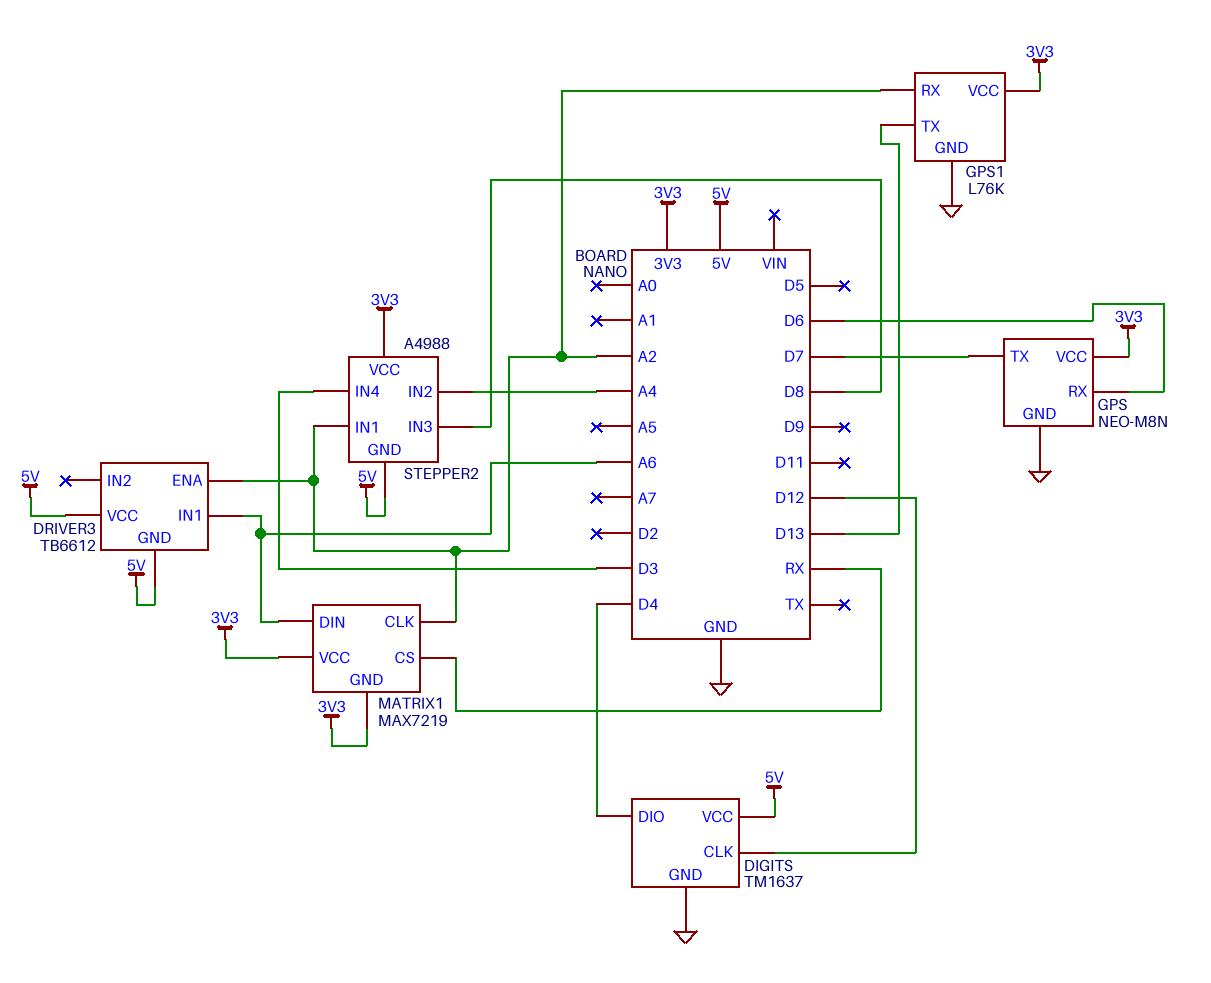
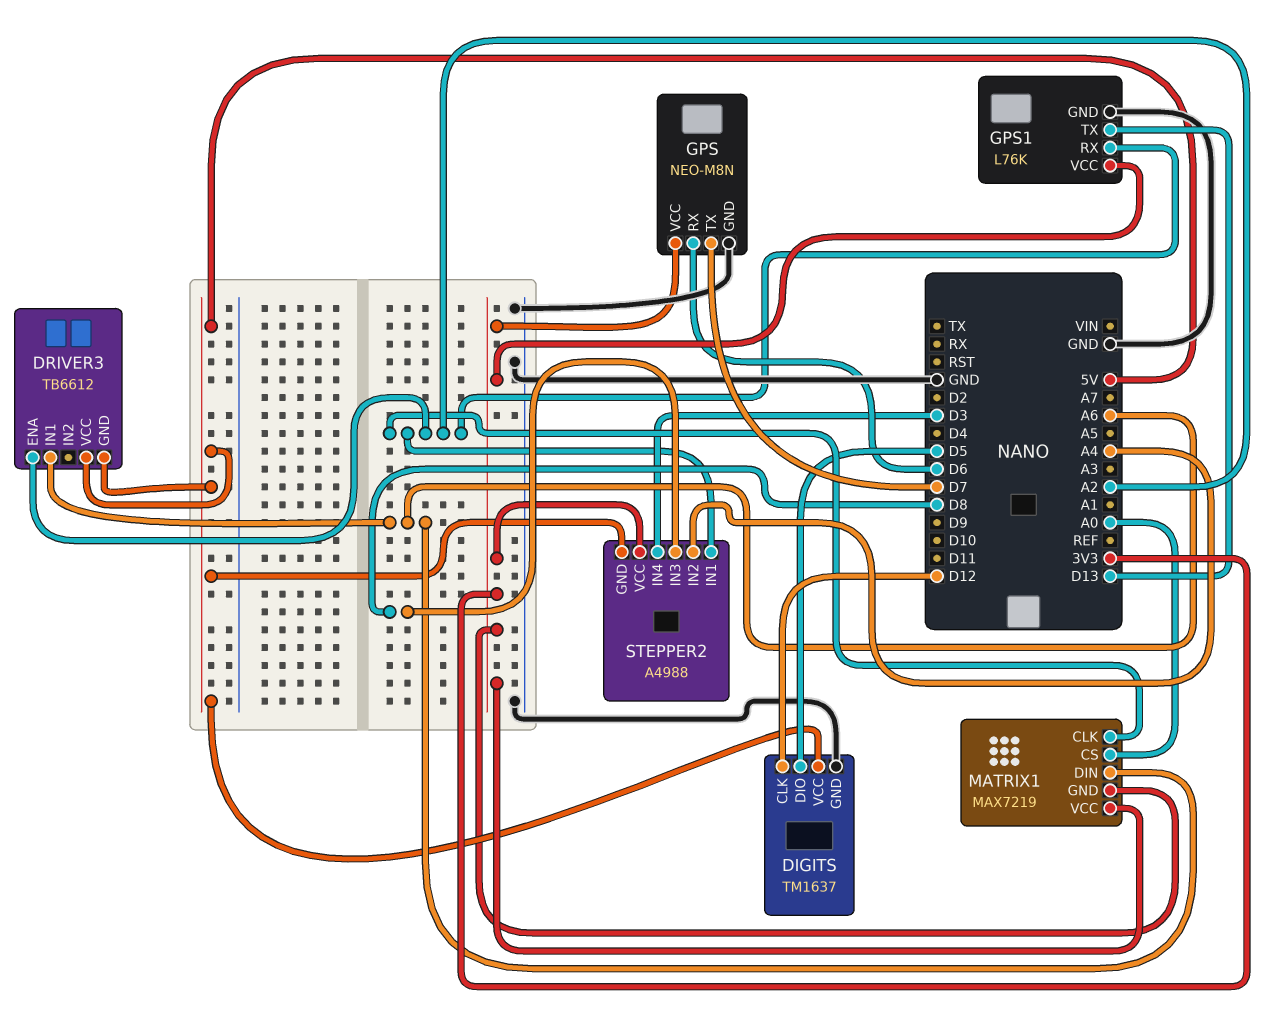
DIGITS pin DIO: D4 -> D5
MATRIX1 pin CS: RX -> A0

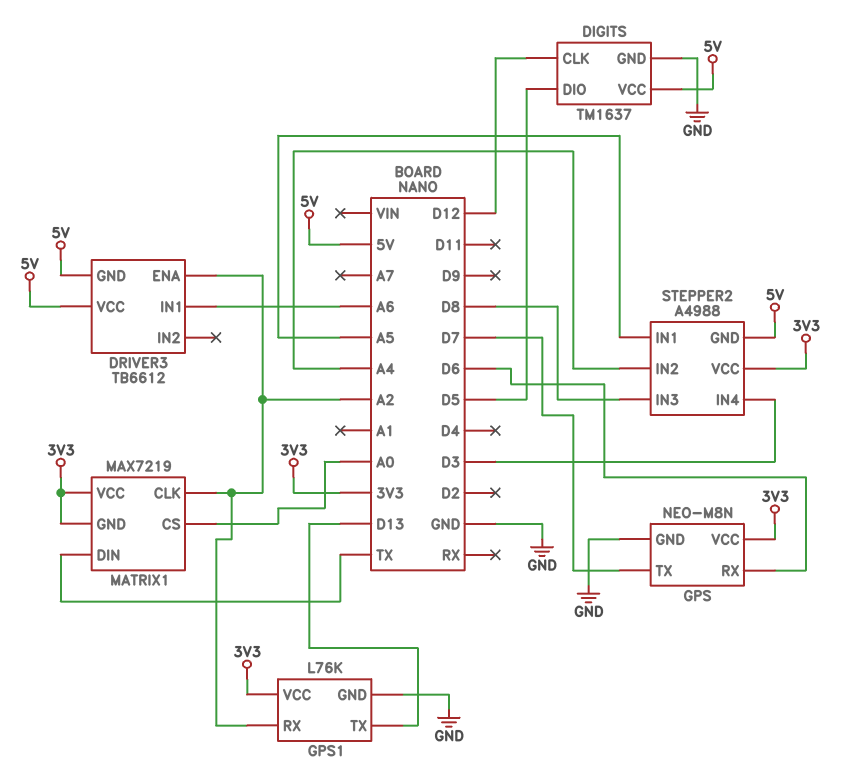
MATRIX1 pin DIN: A6 -> TX
STEPPER2 pin IN1: A2 -> A5

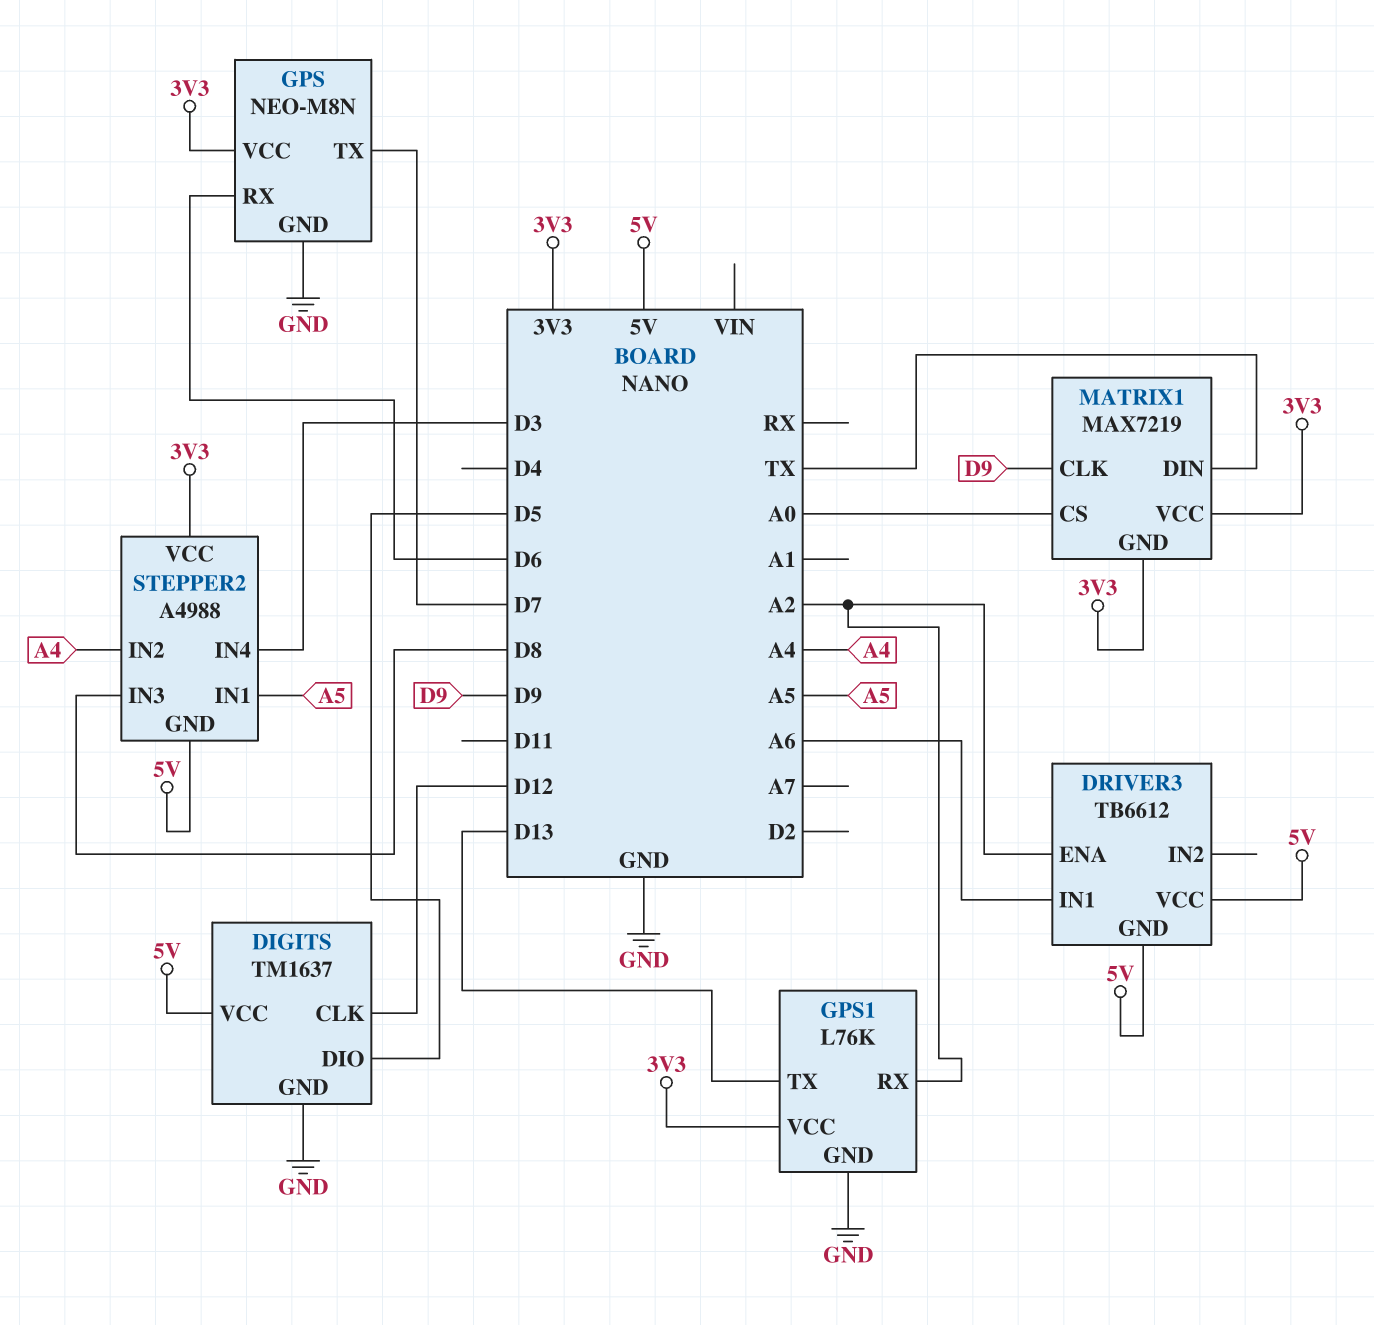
MATRIX1 pin CLK: A2 -> D9

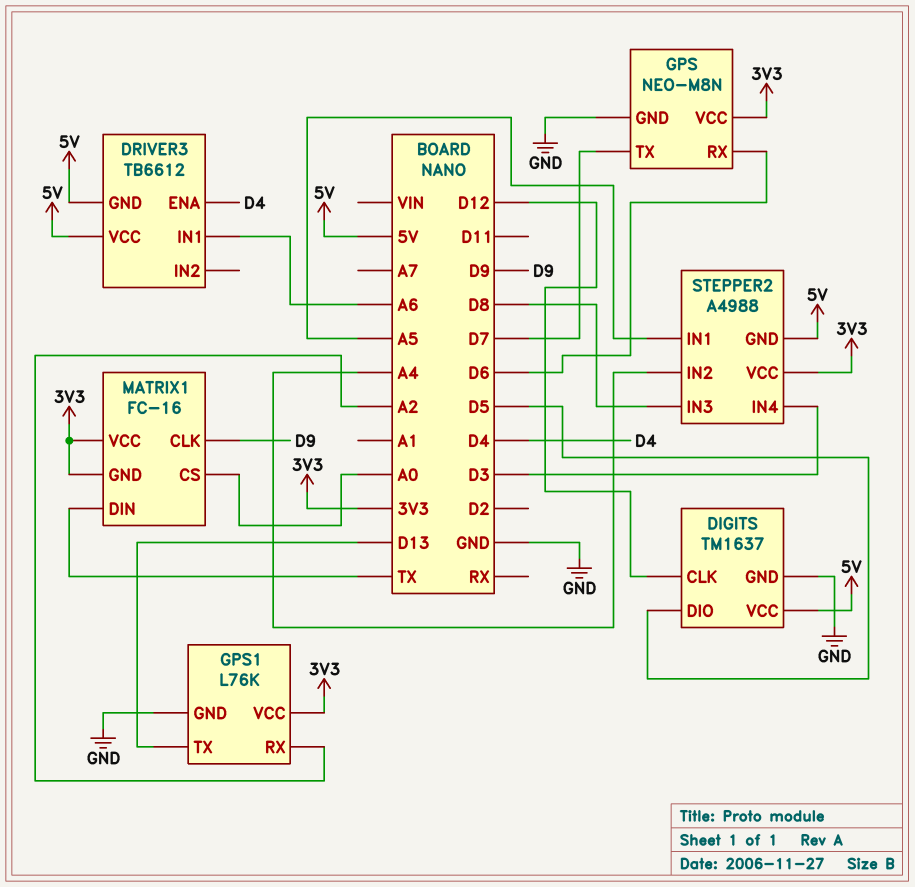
DRIVER3 pin ENA: A2 -> D4
MATRIX1: MAX7219 -> FC-16

